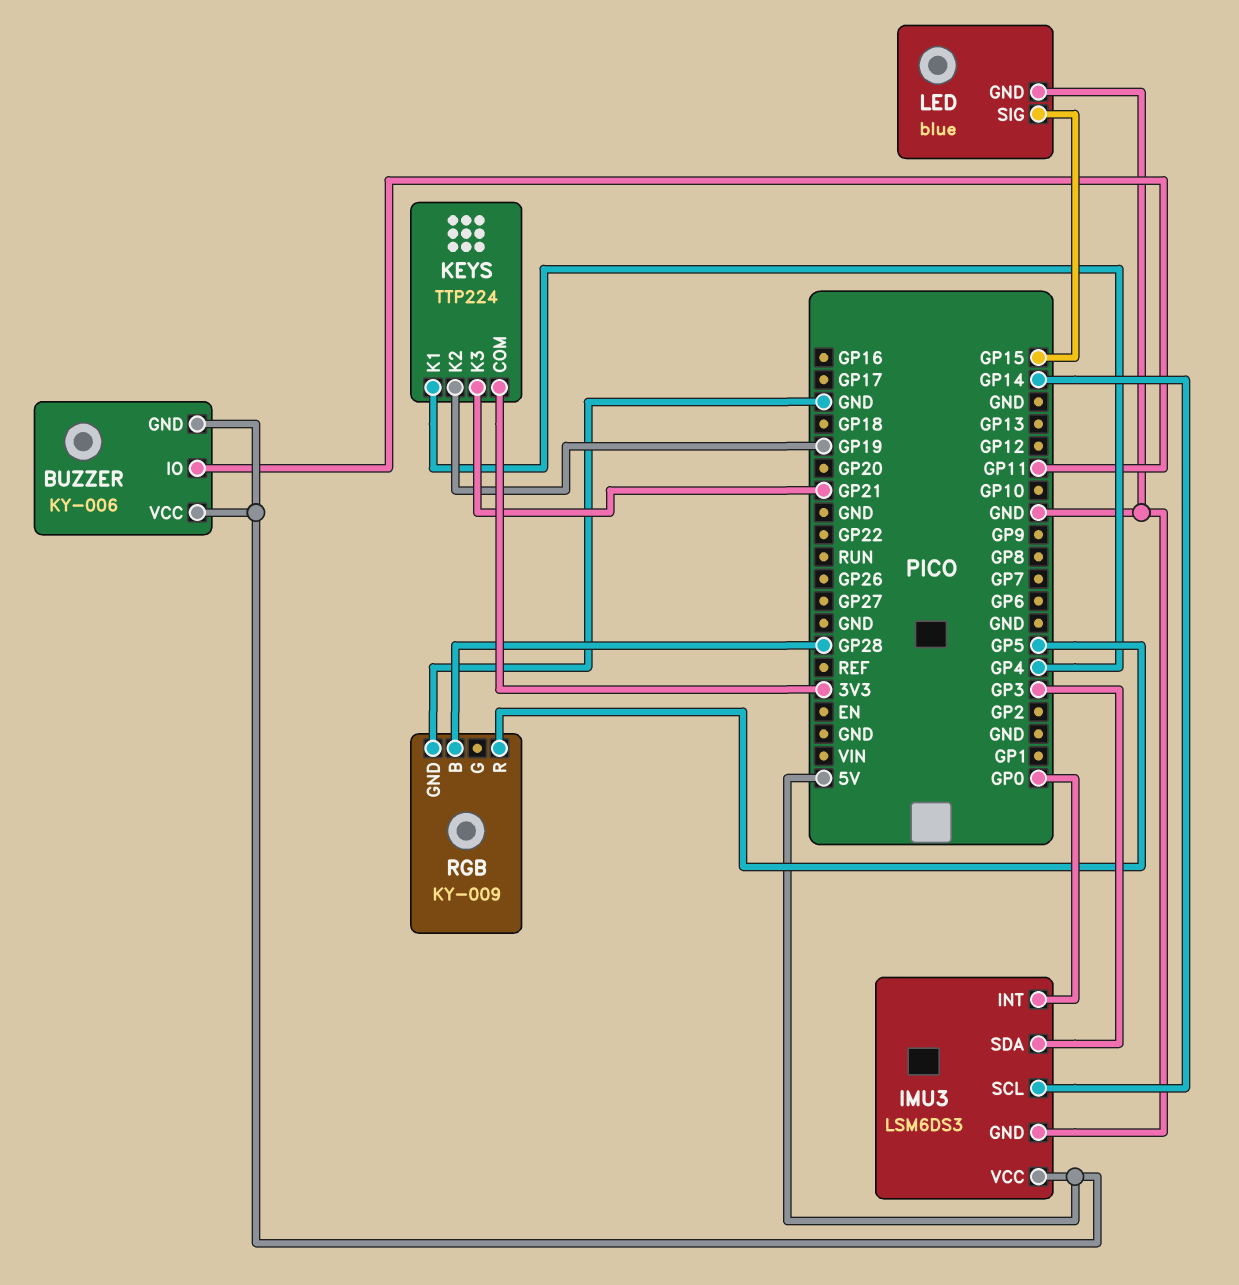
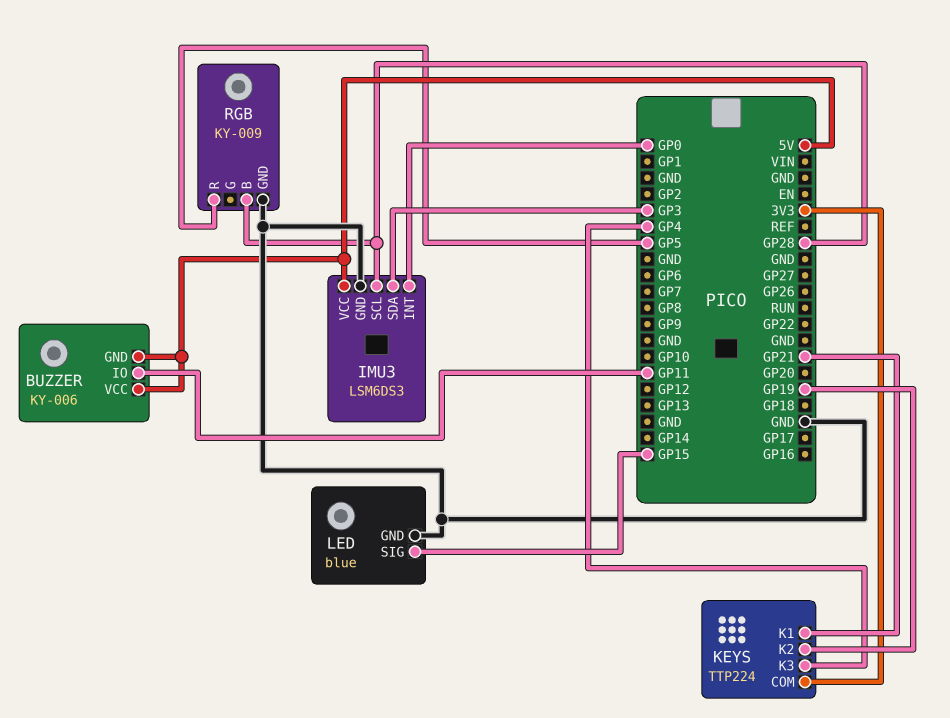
IMU3 pin SCL: GP14 -> GP28
KEYS pin K1: GP4 -> GP21
KEYS pin K3: GP21 -> GP4

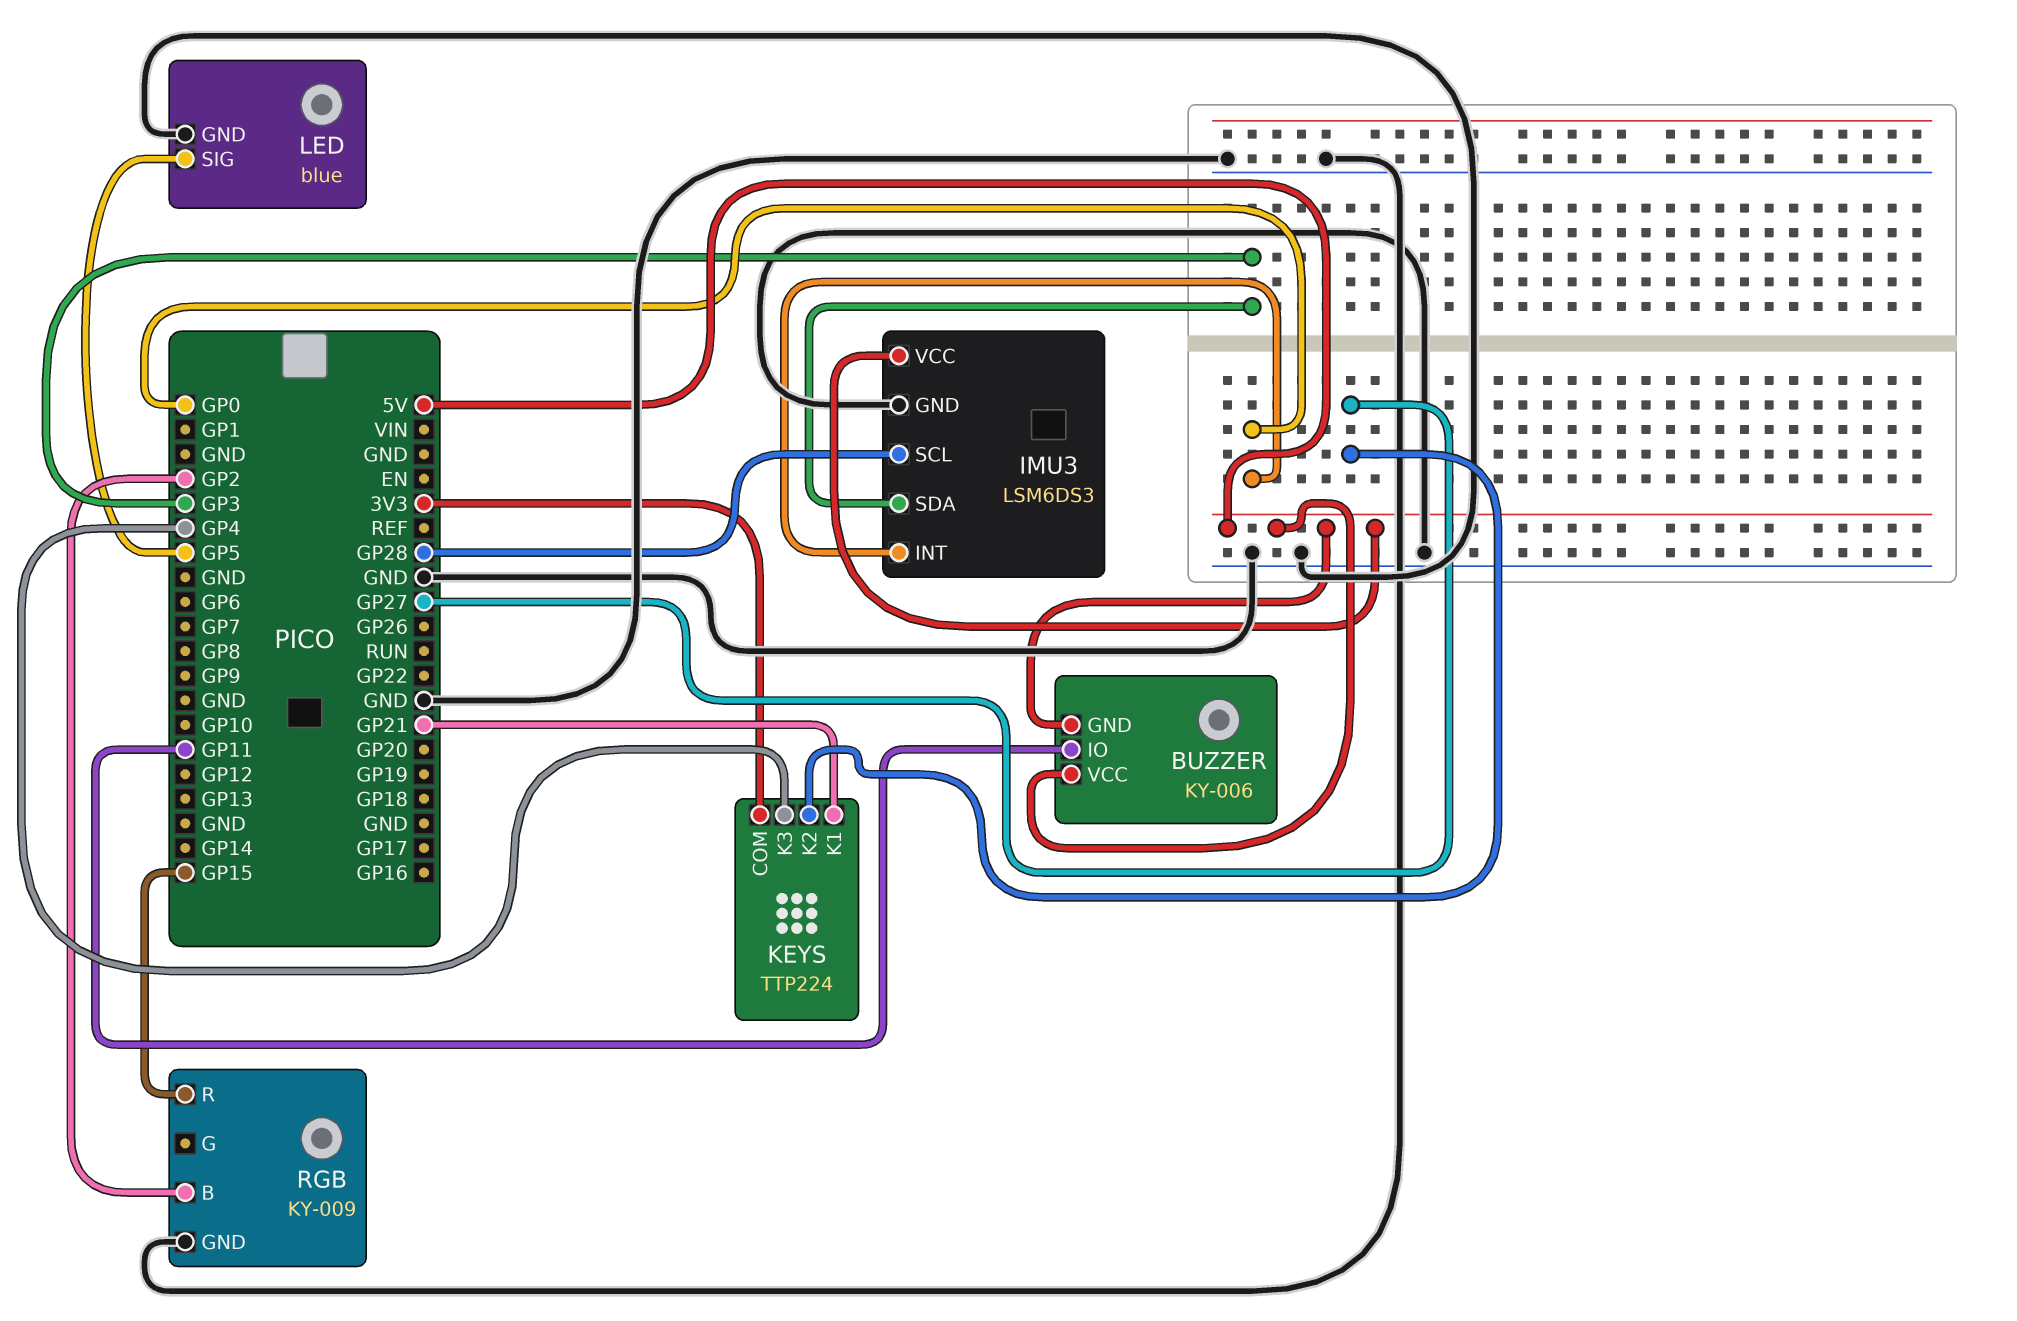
KEYS pin K2: GP19 -> GP27
LED pin SIG: GP15 -> GP5
RGB pin B: GP28 -> GP2
RGB pin R: GP5 -> GP15

